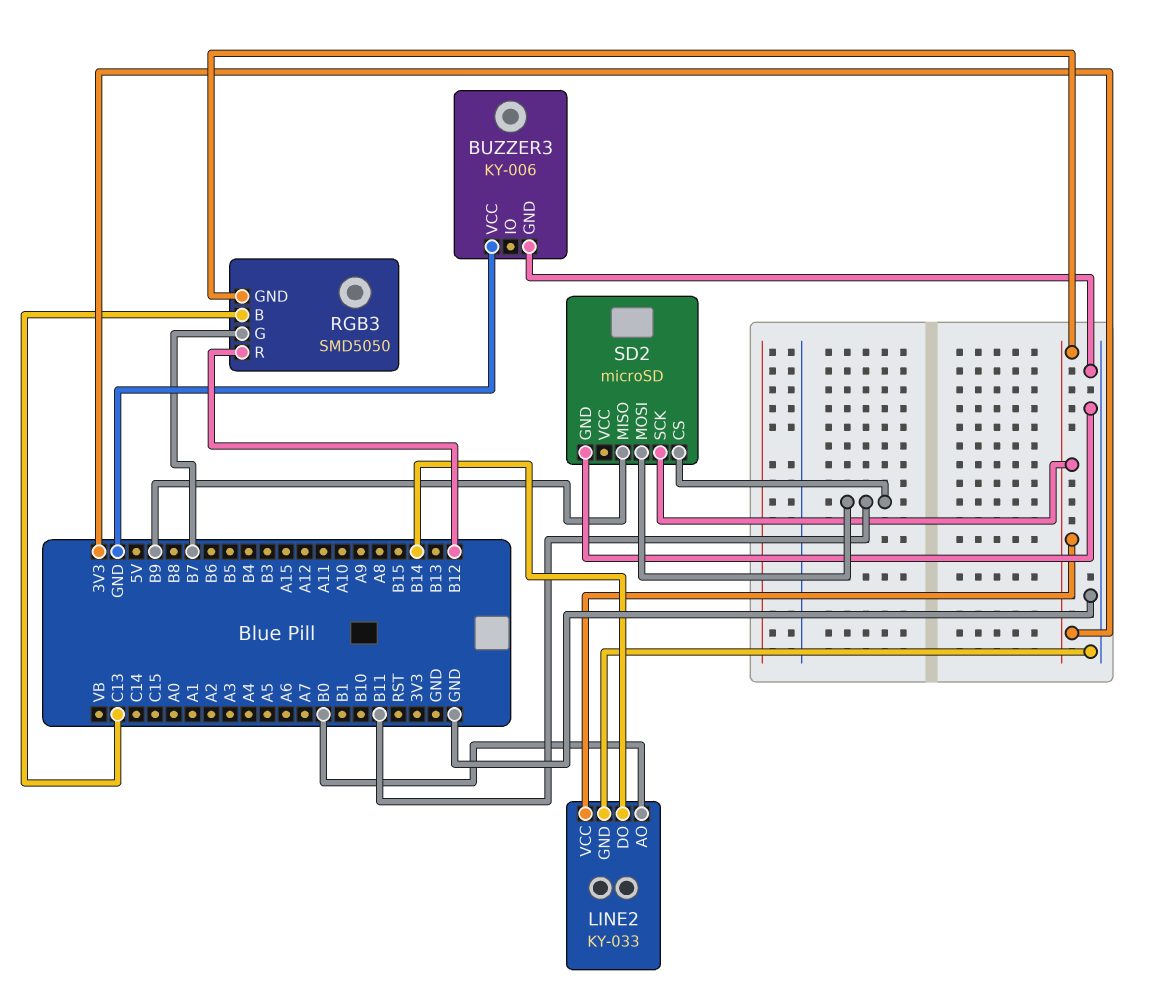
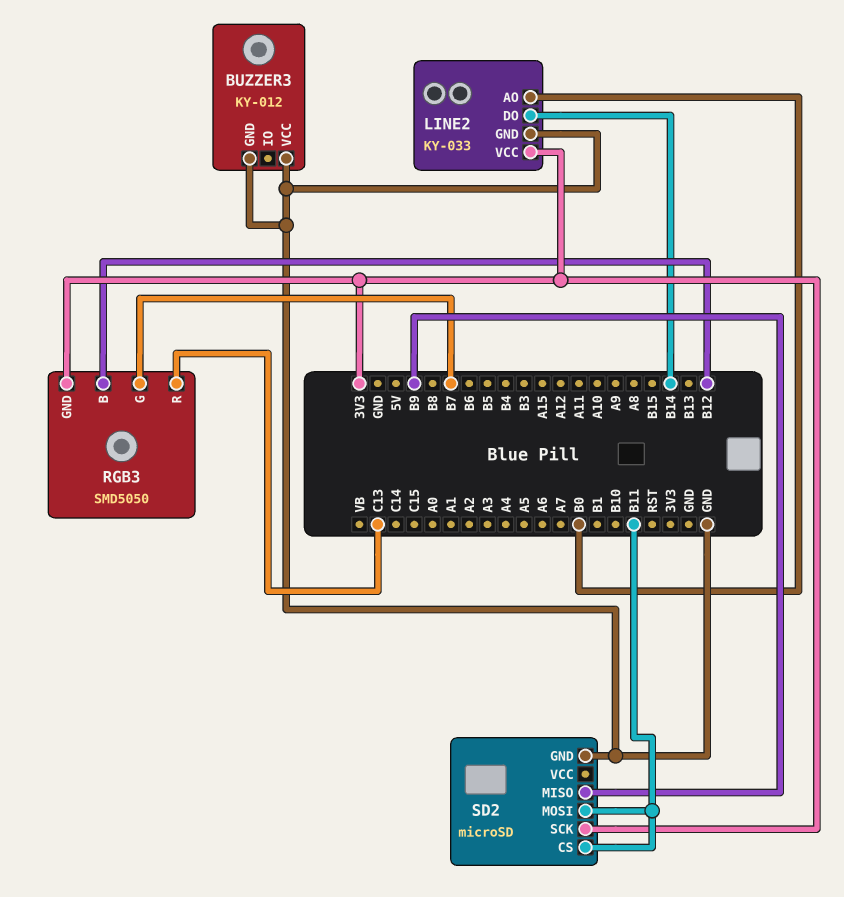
BUZZER3: KY-006 -> KY-012
RGB3 pin B: C13 -> B12
RGB3 pin R: B12 -> C13

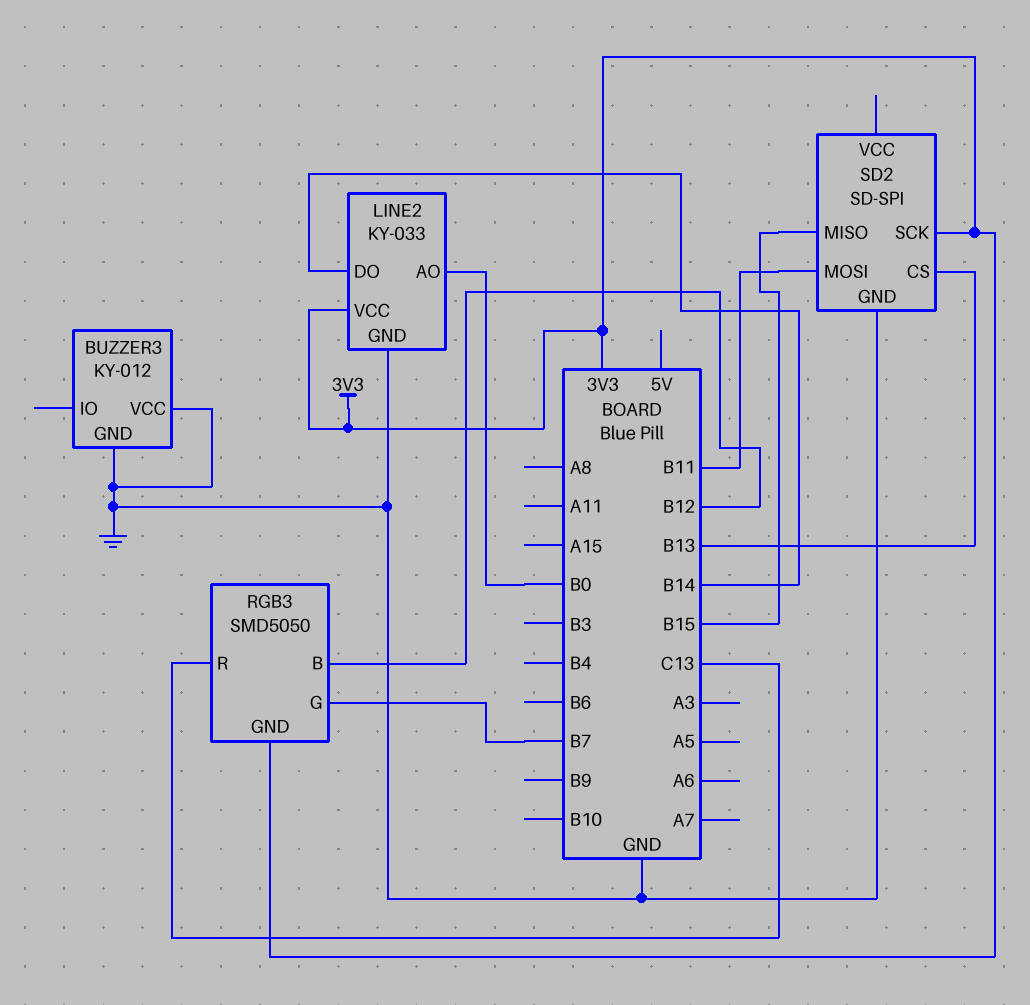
SD2: microSD -> SD-SPI
SD2 pin CS: B11 -> B13
SD2 pin MISO: B9 -> B15

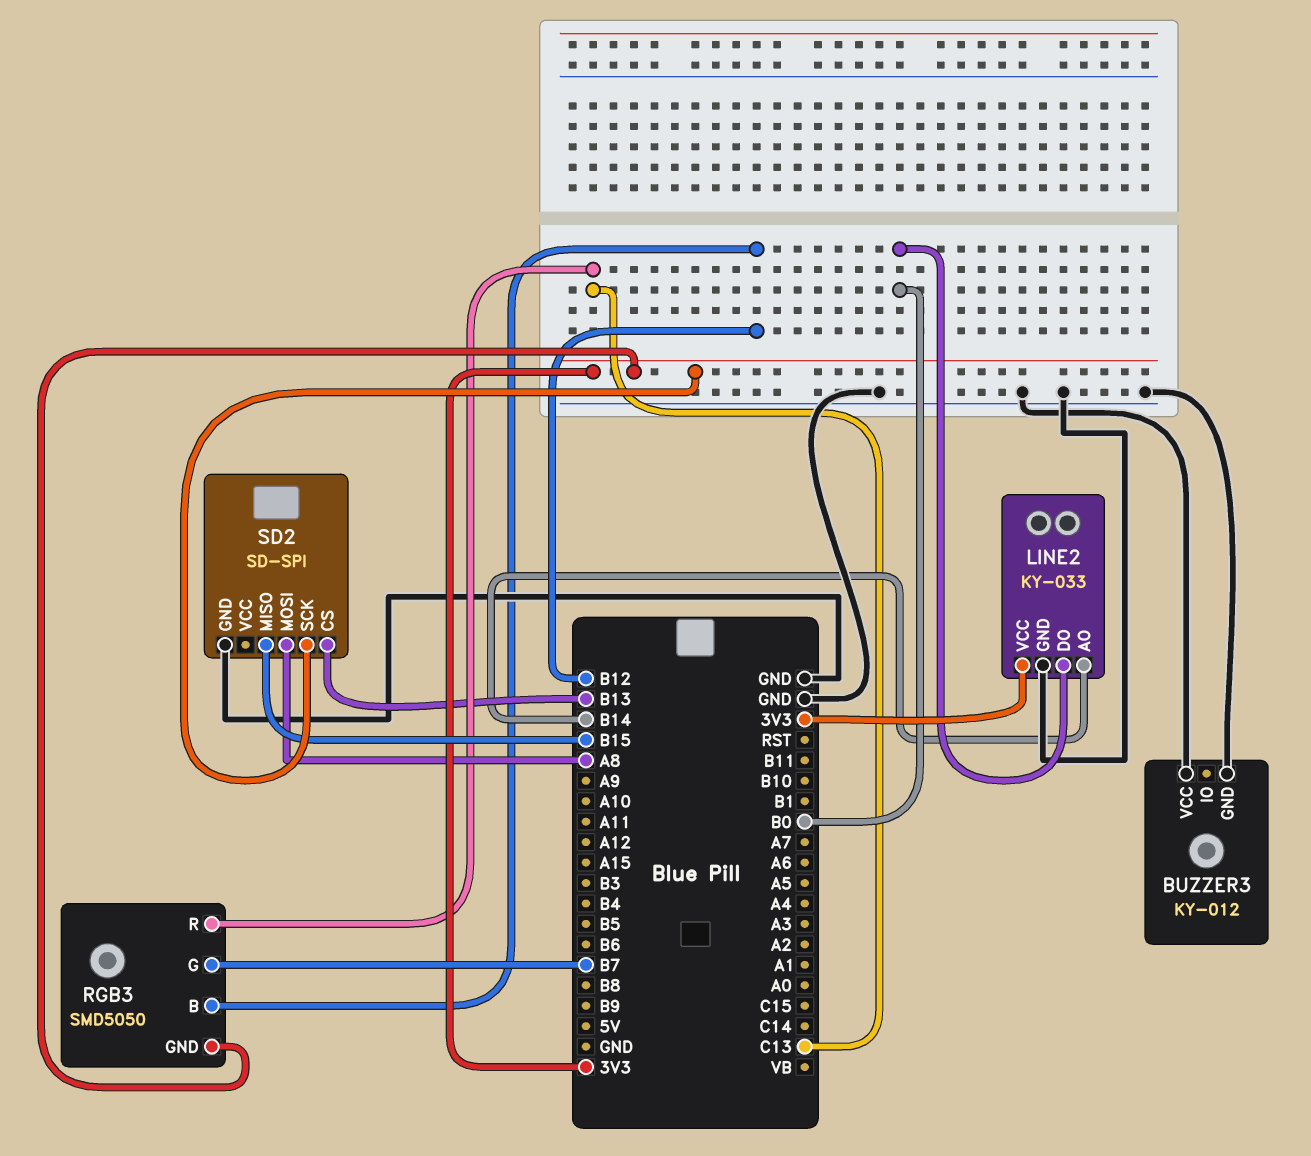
LINE2 pin AO: B0 -> B14
LINE2 pin DO: B14 -> B0
SD2 pin MOSI: B11 -> A8

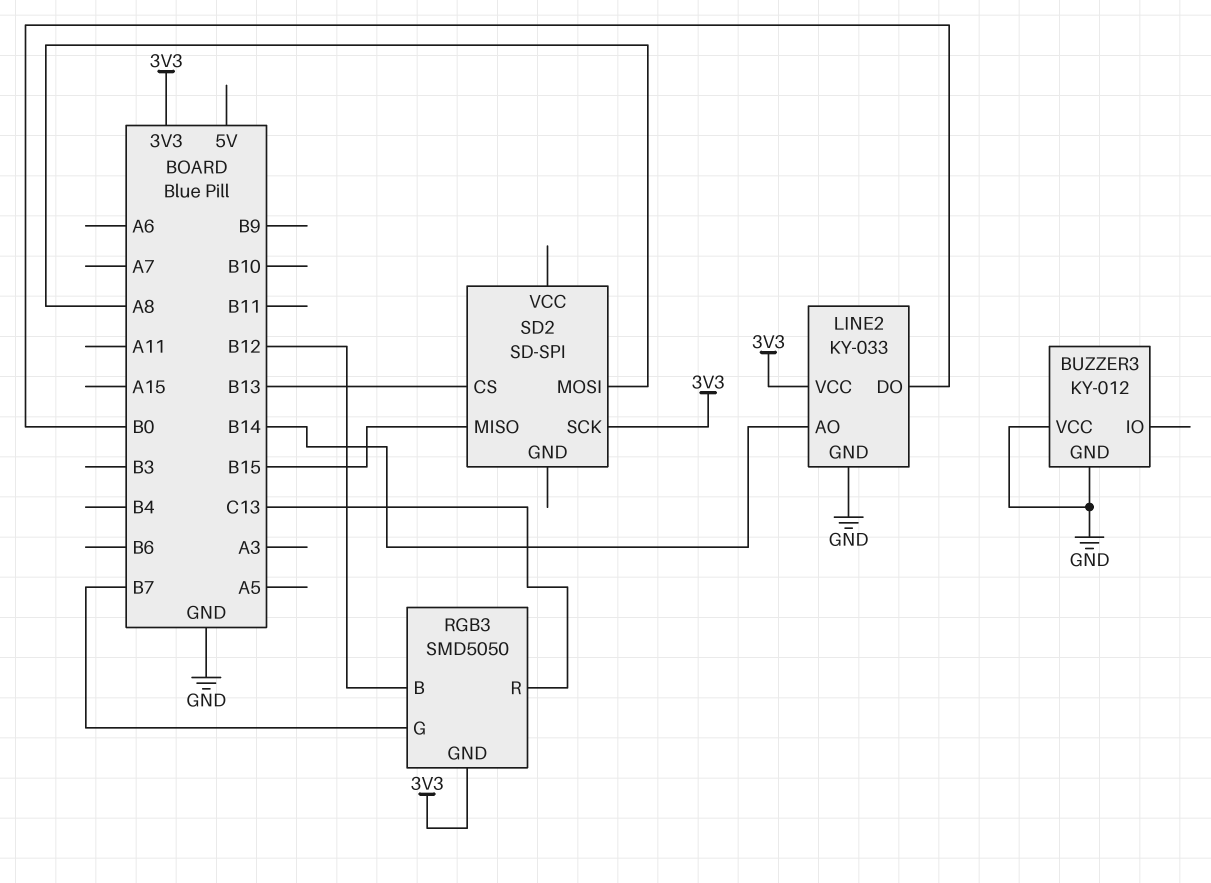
SD2 pin GND: GND -> none

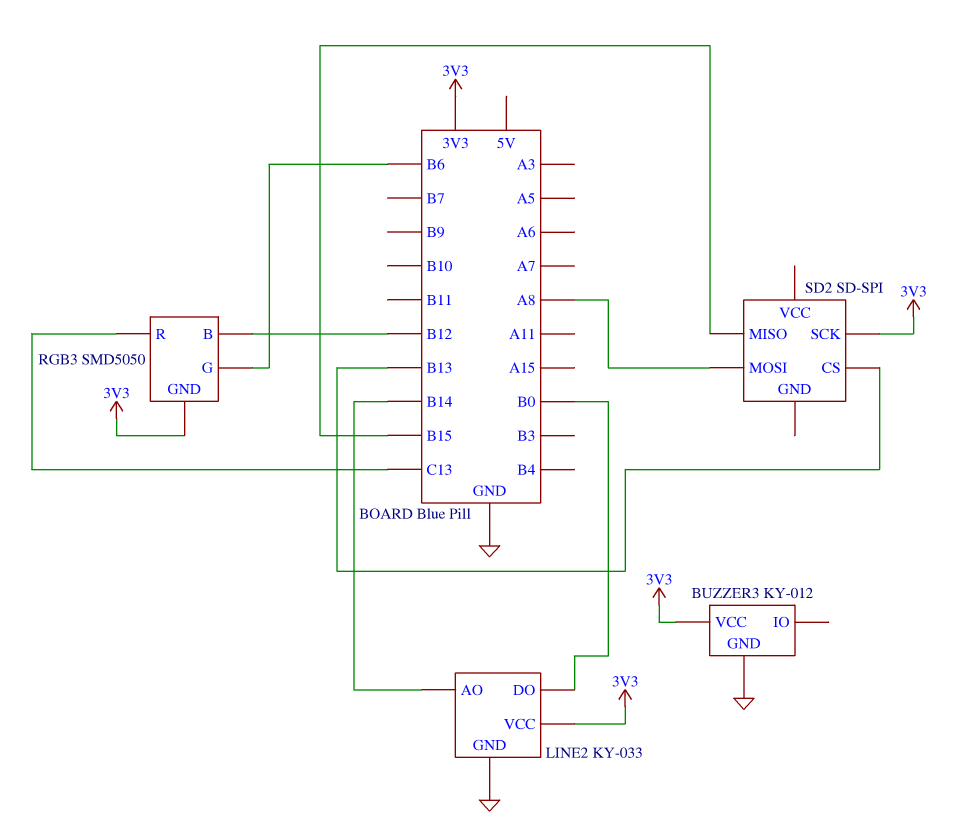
BUZZER3 pin VCC: GND -> 3V3
RGB3 pin G: B7 -> B6

